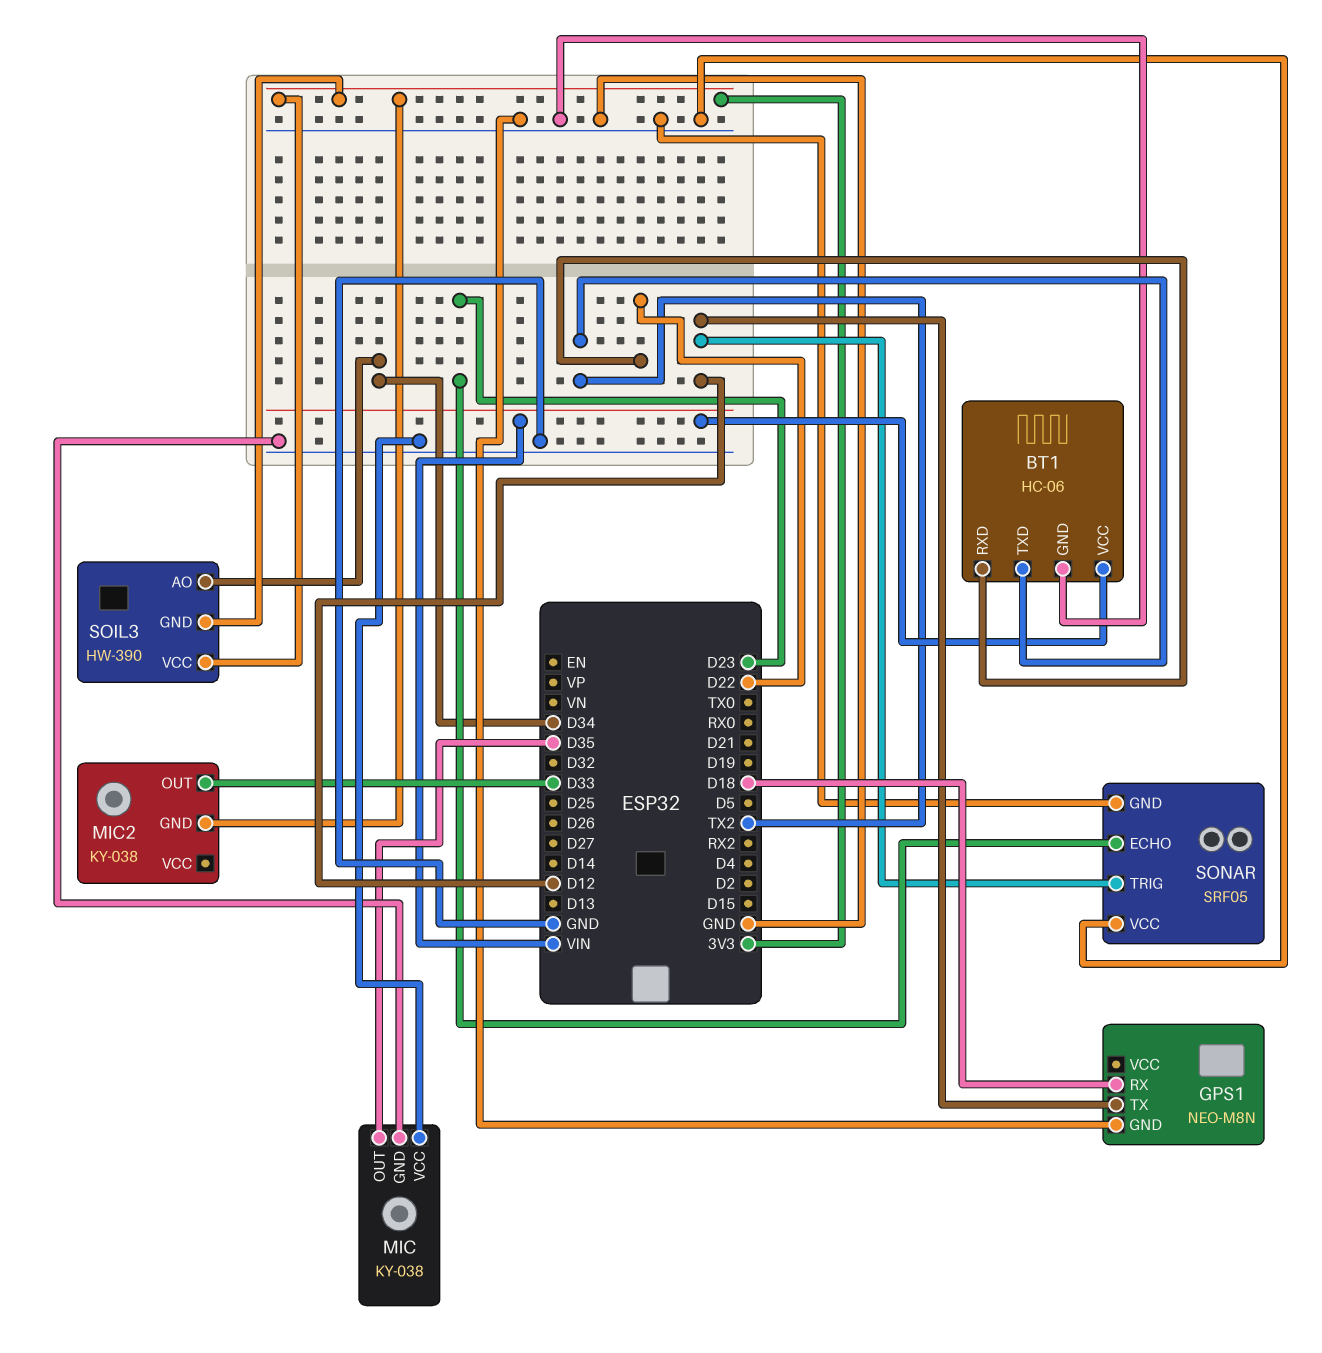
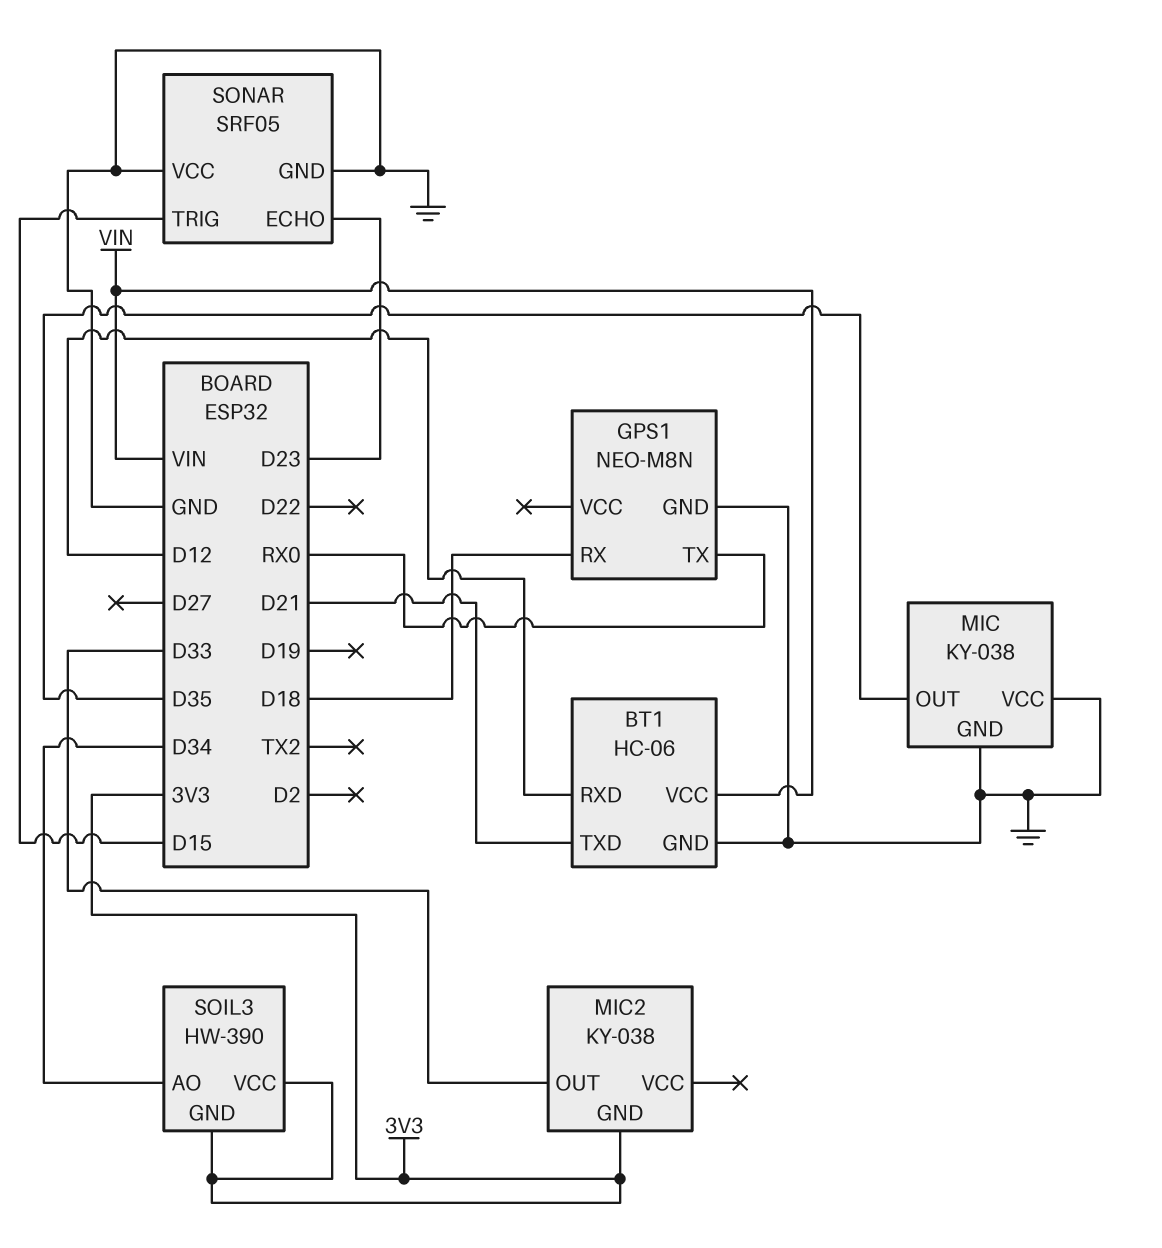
BT1 pin RXD: D22 -> D12
BT1 pin TXD: TX2 -> D21
GPS1 pin TX: D12 -> RX0
SONAR pin TRIG: D12 -> D15

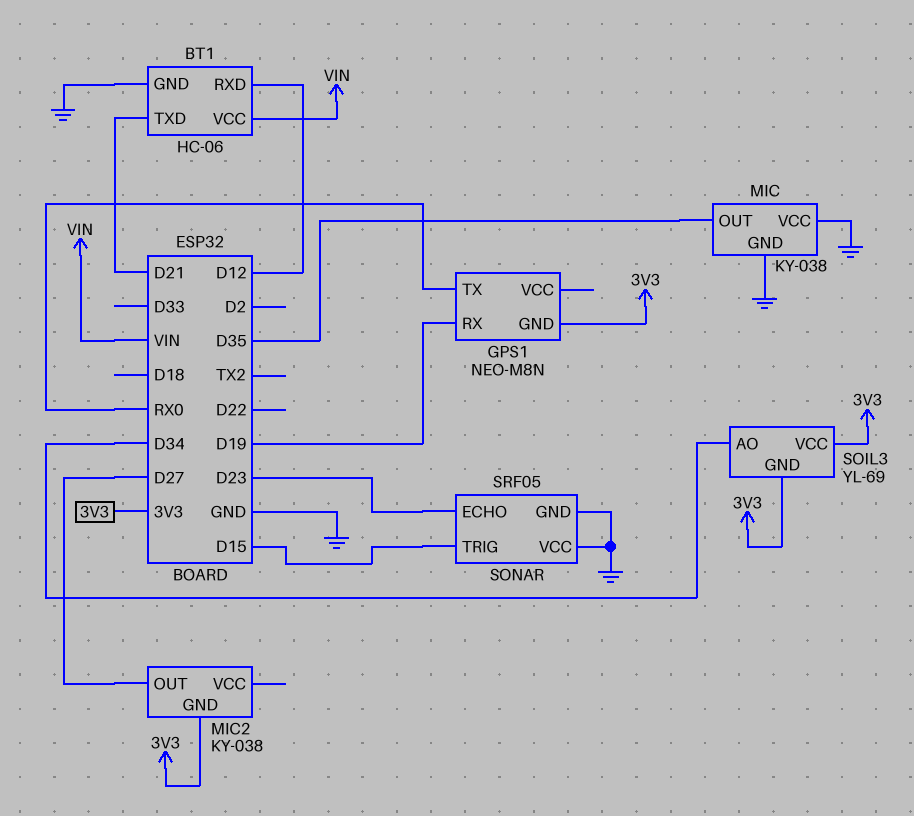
GPS1 pin GND: GND -> 3V3
GPS1 pin RX: D18 -> D19
MIC2 pin OUT: D33 -> D27
SOIL3: HW-390 -> YL-69

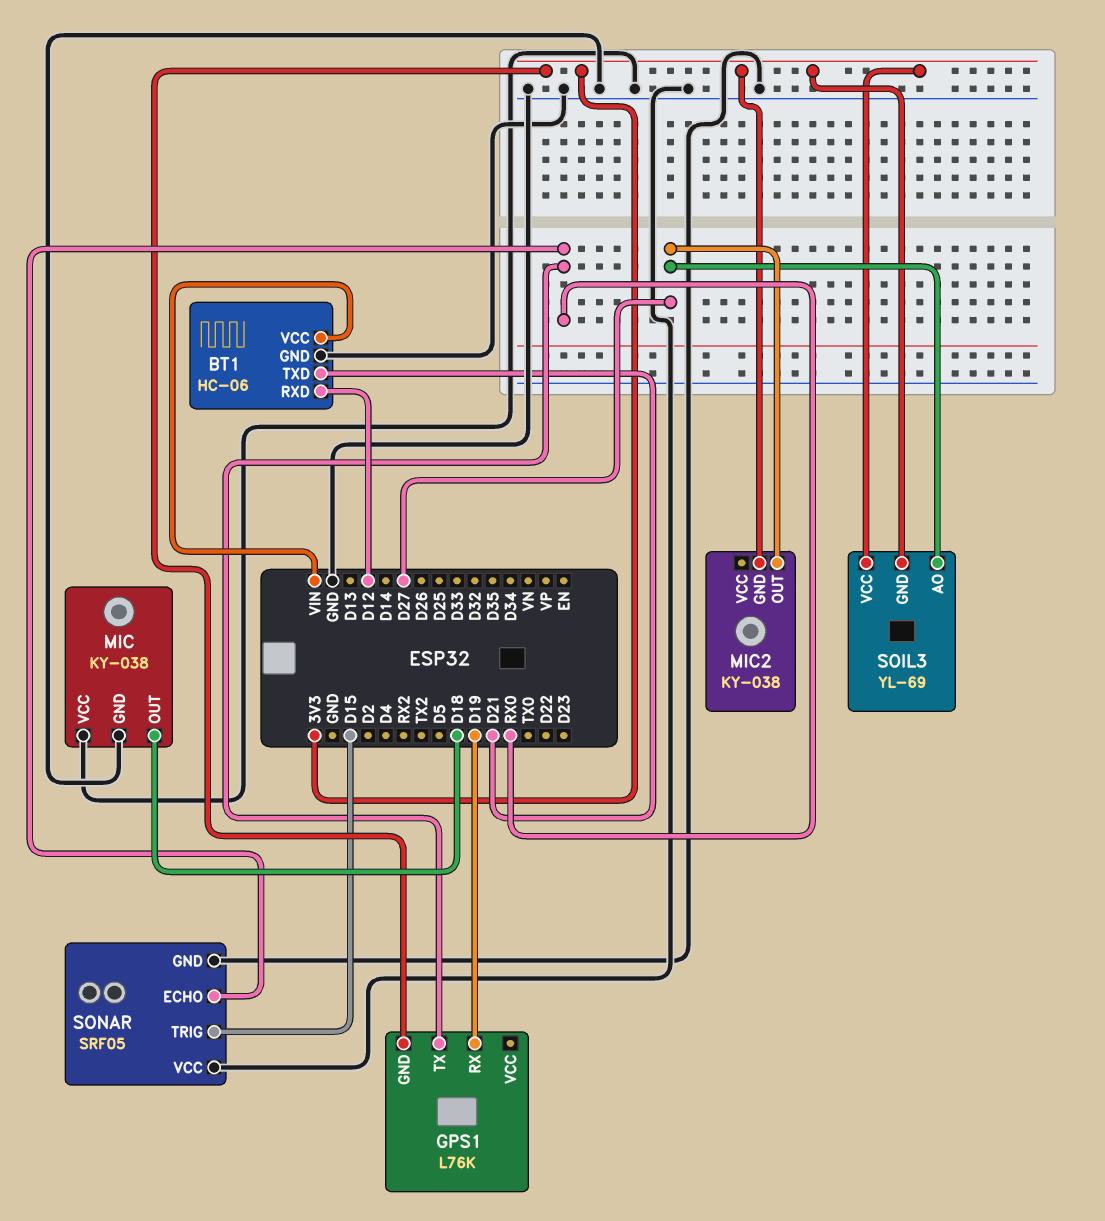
GPS1: NEO-M8N -> L76K
MIC pin OUT: D35 -> D18
SOIL3 pin AO: D34 -> D27
SONAR pin ECHO: D23 -> RX0

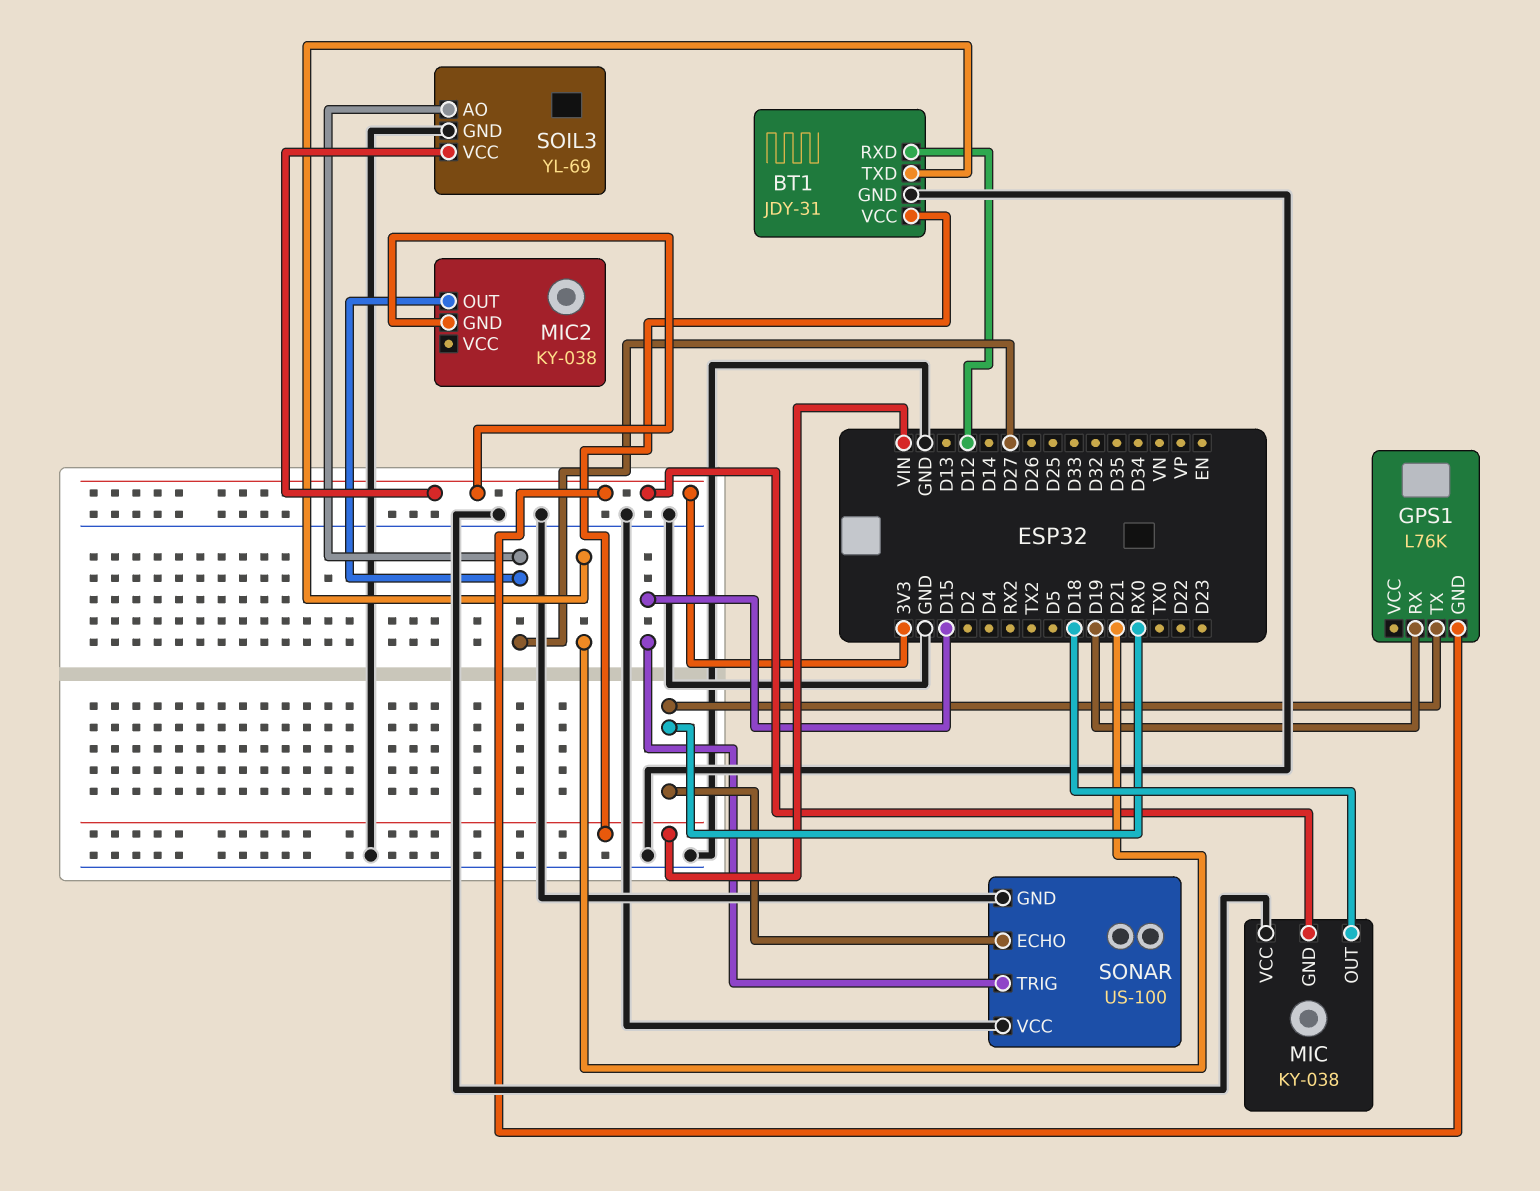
BT1: HC-06 -> JDY-31
MIC pin GND: GND -> 3V3
SOIL3 pin GND: 3V3 -> GND
SONAR: SRF05 -> US-100

